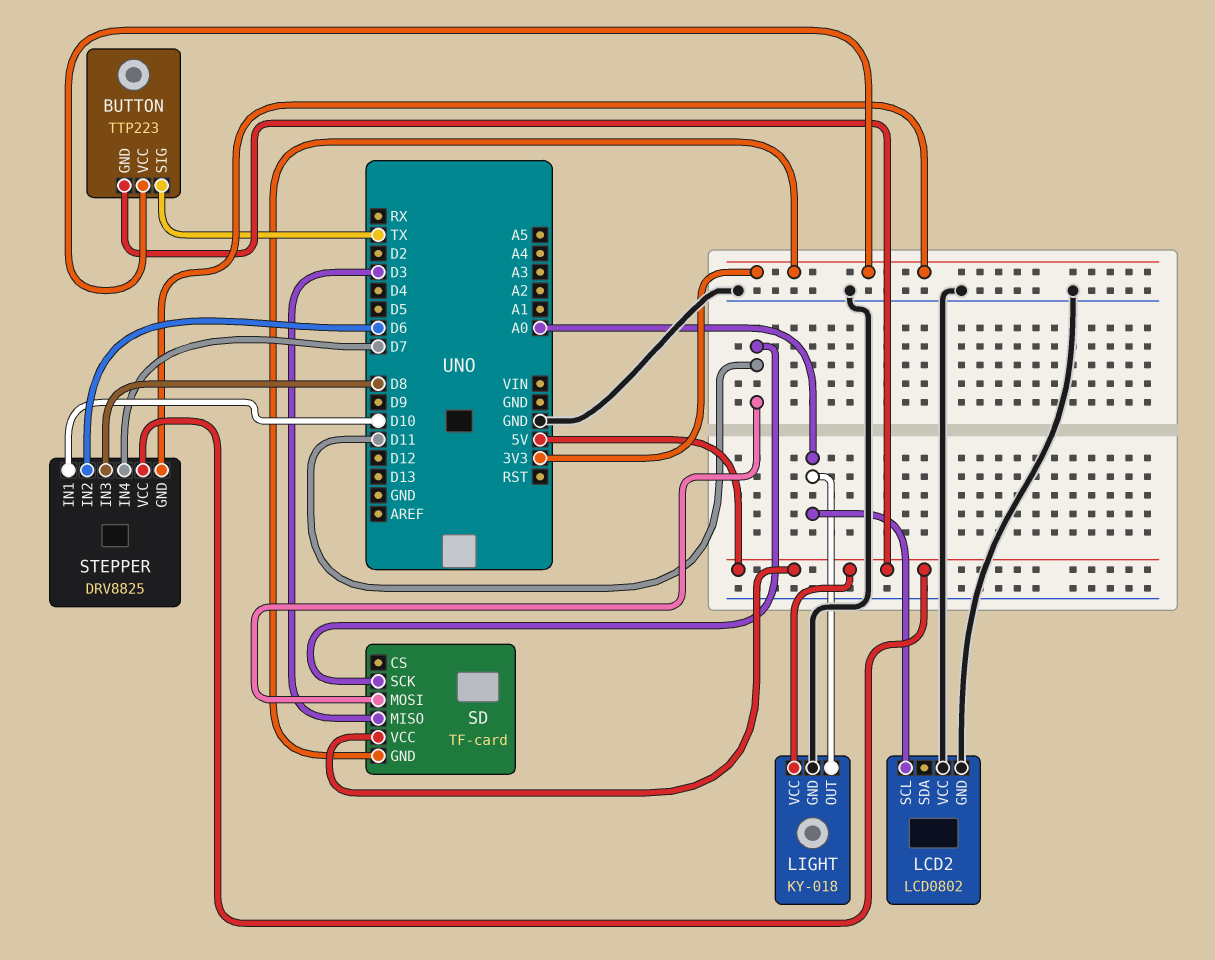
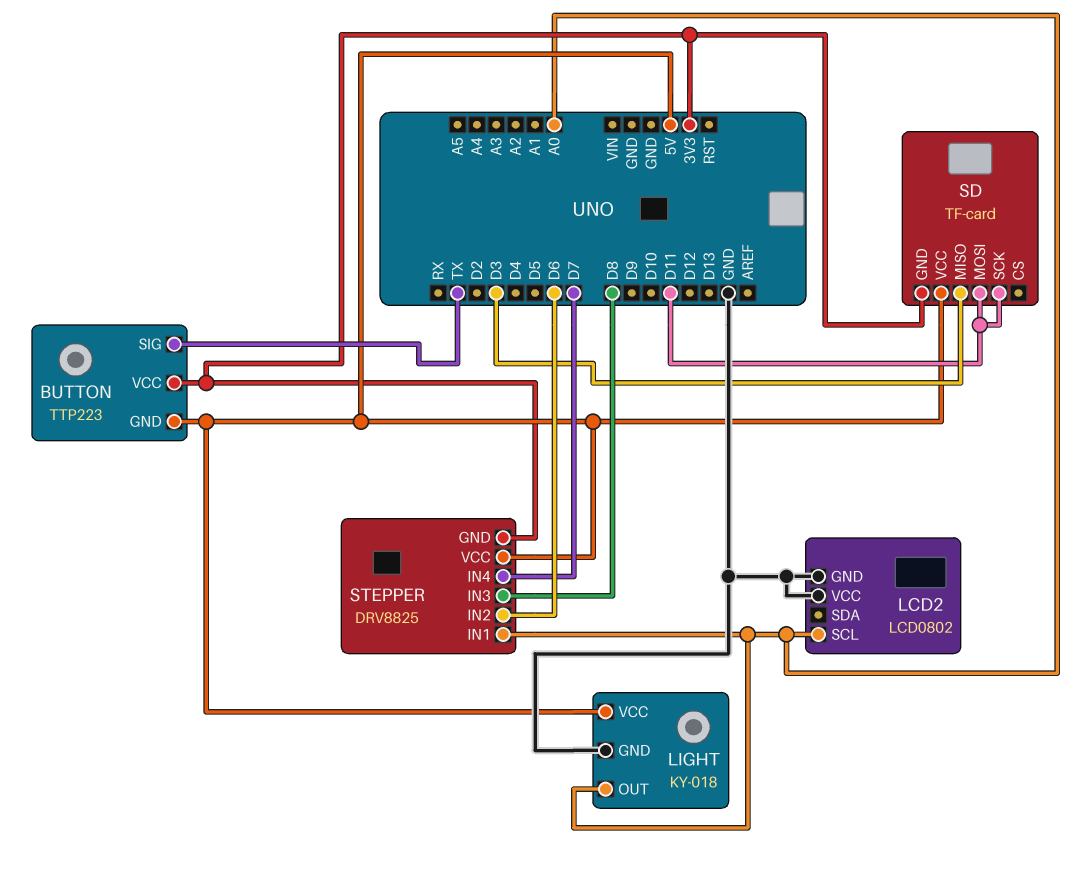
STEPPER pin IN1: D10 -> A0

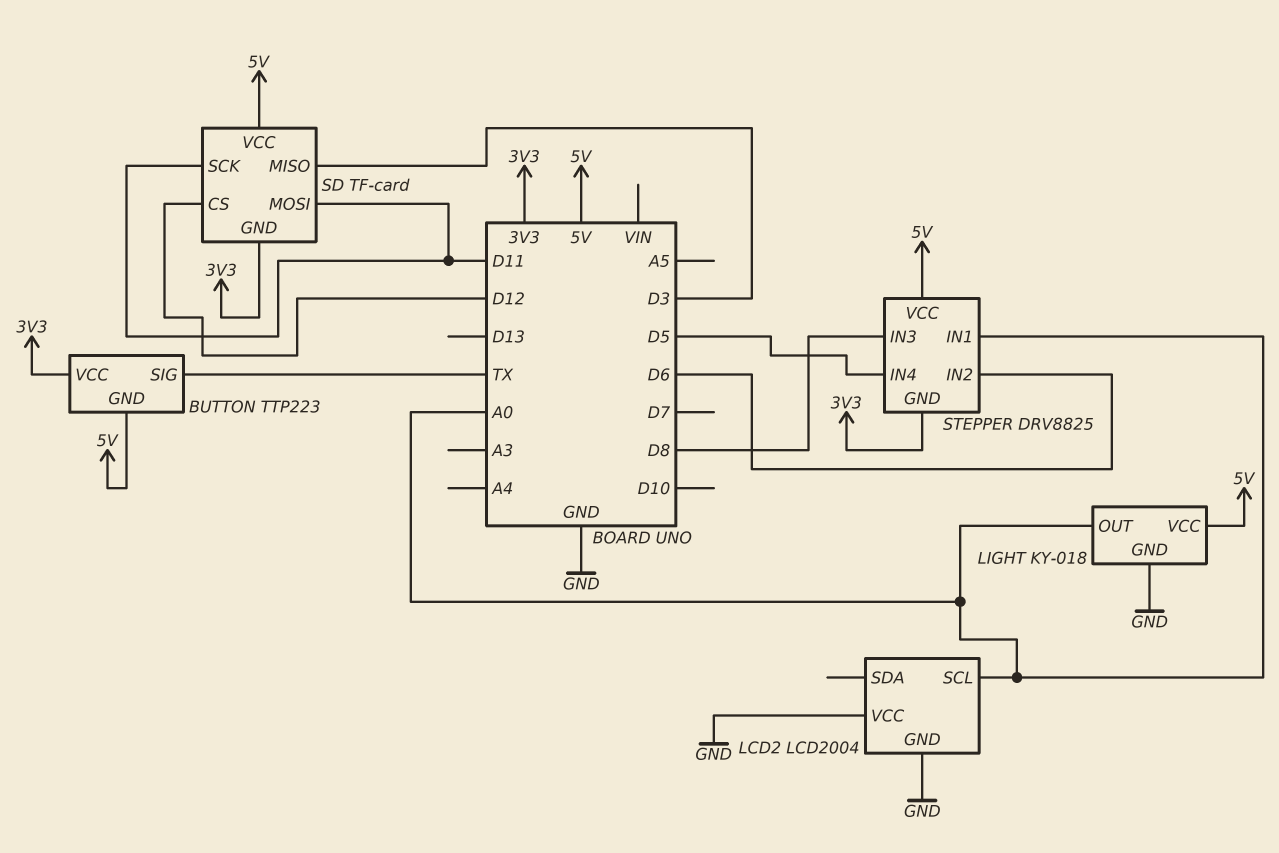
LCD2: LCD0802 -> LCD2004
SD pin CS: none -> D12
STEPPER pin IN4: D7 -> D5

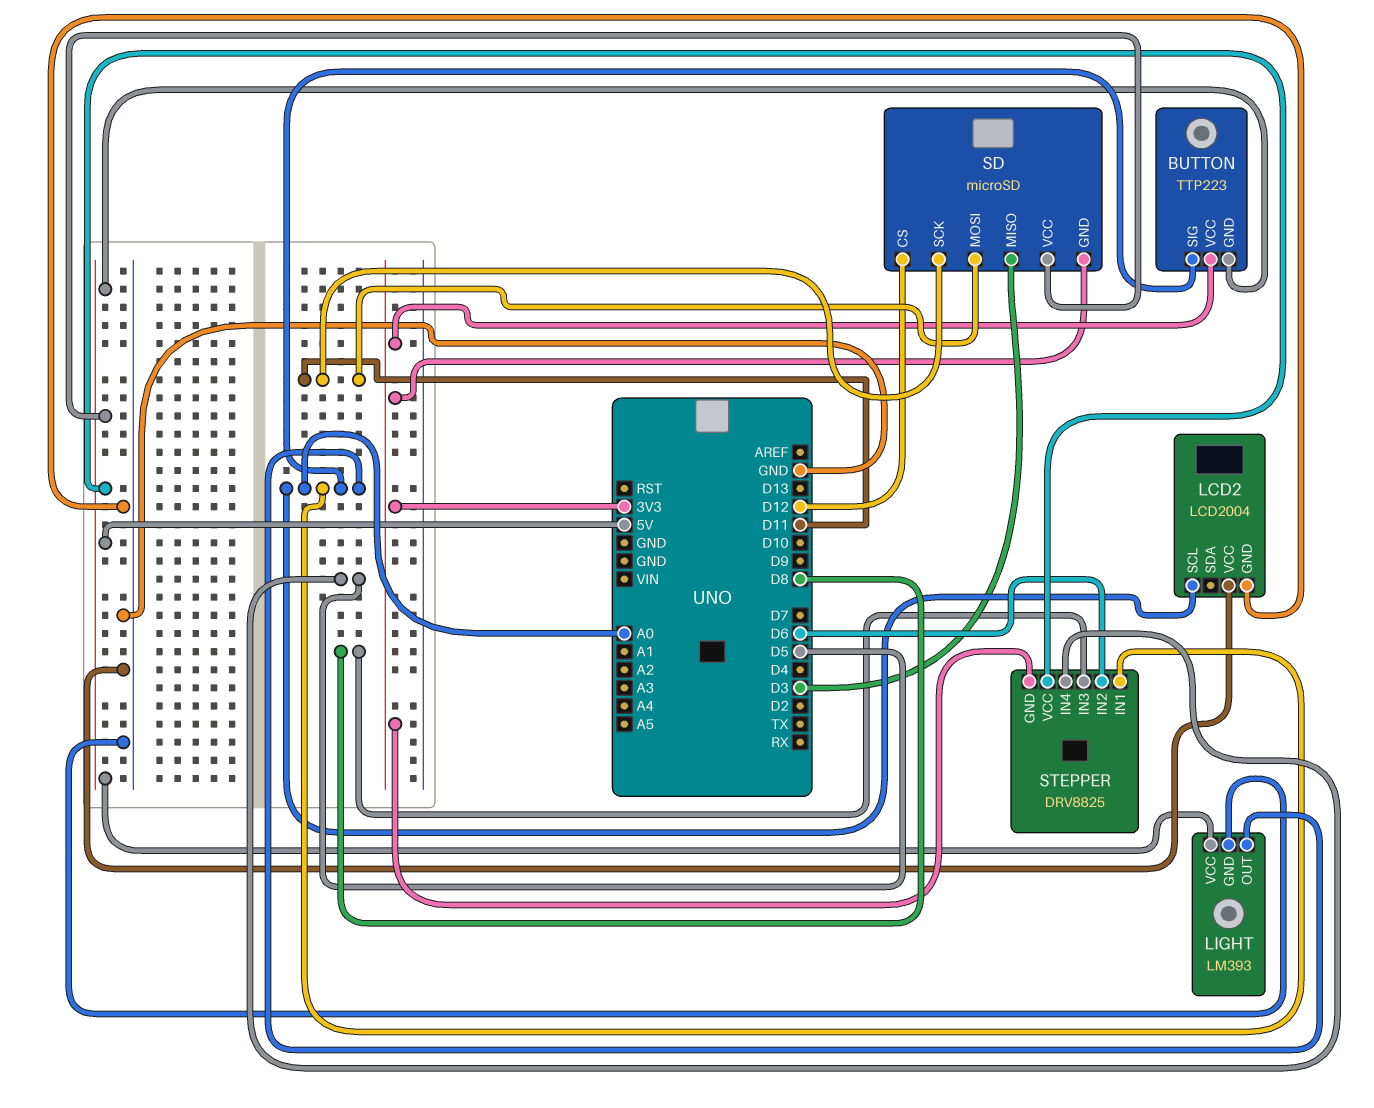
BUTTON pin SIG: TX -> A0
LIGHT: KY-018 -> LM393
SD: TF-card -> microSD

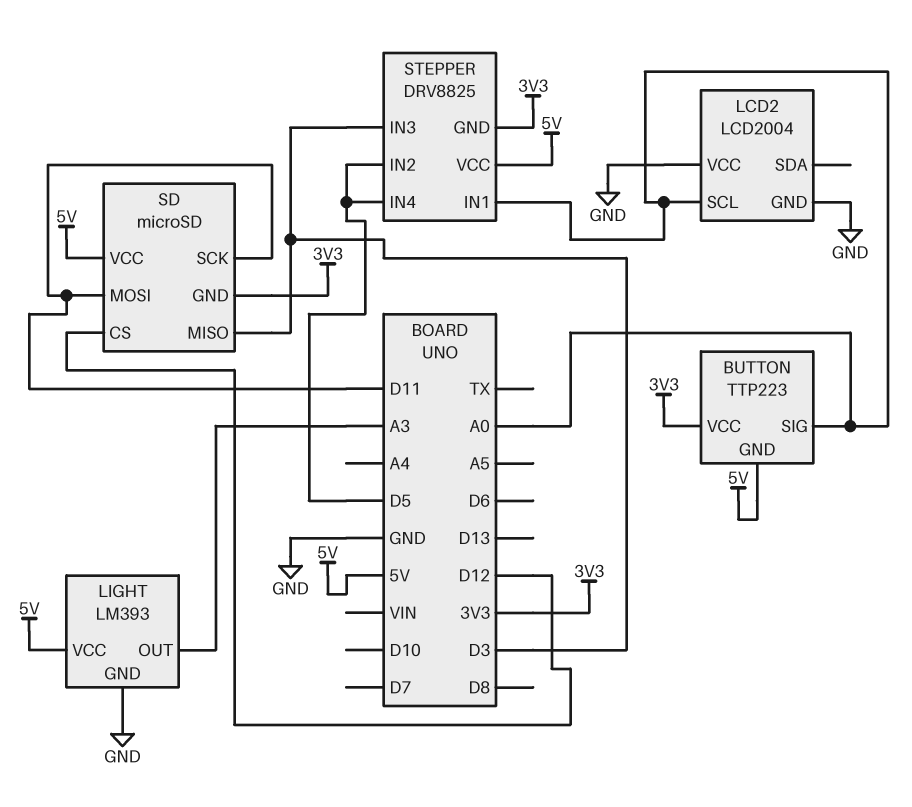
LIGHT pin OUT: A0 -> A3
STEPPER pin IN2: D6 -> D5
STEPPER pin IN3: D8 -> D3

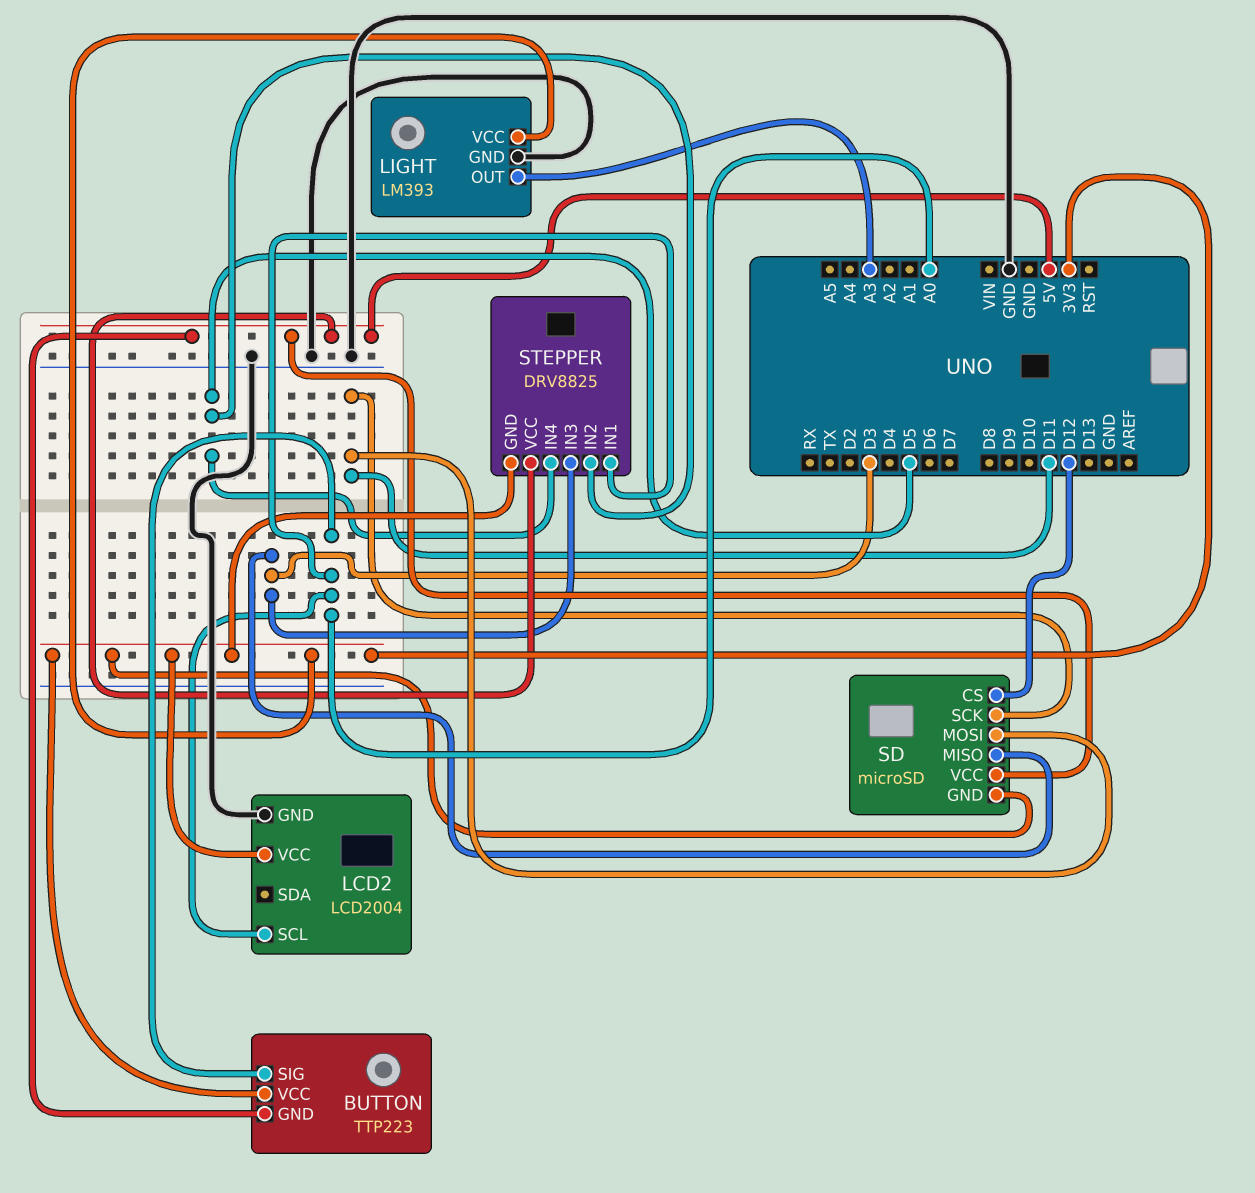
LCD2 pin VCC: GND -> 3V3
LIGHT pin VCC: 5V -> 3V3

